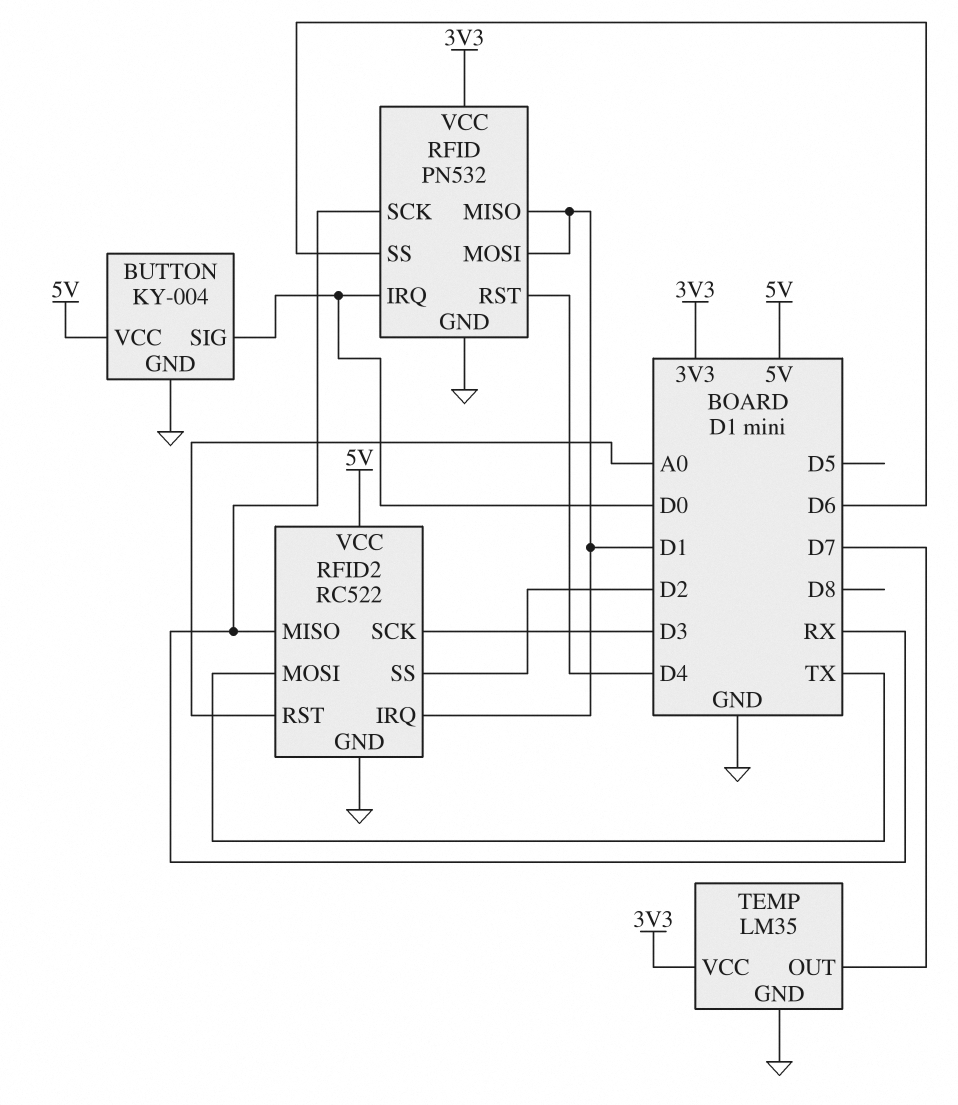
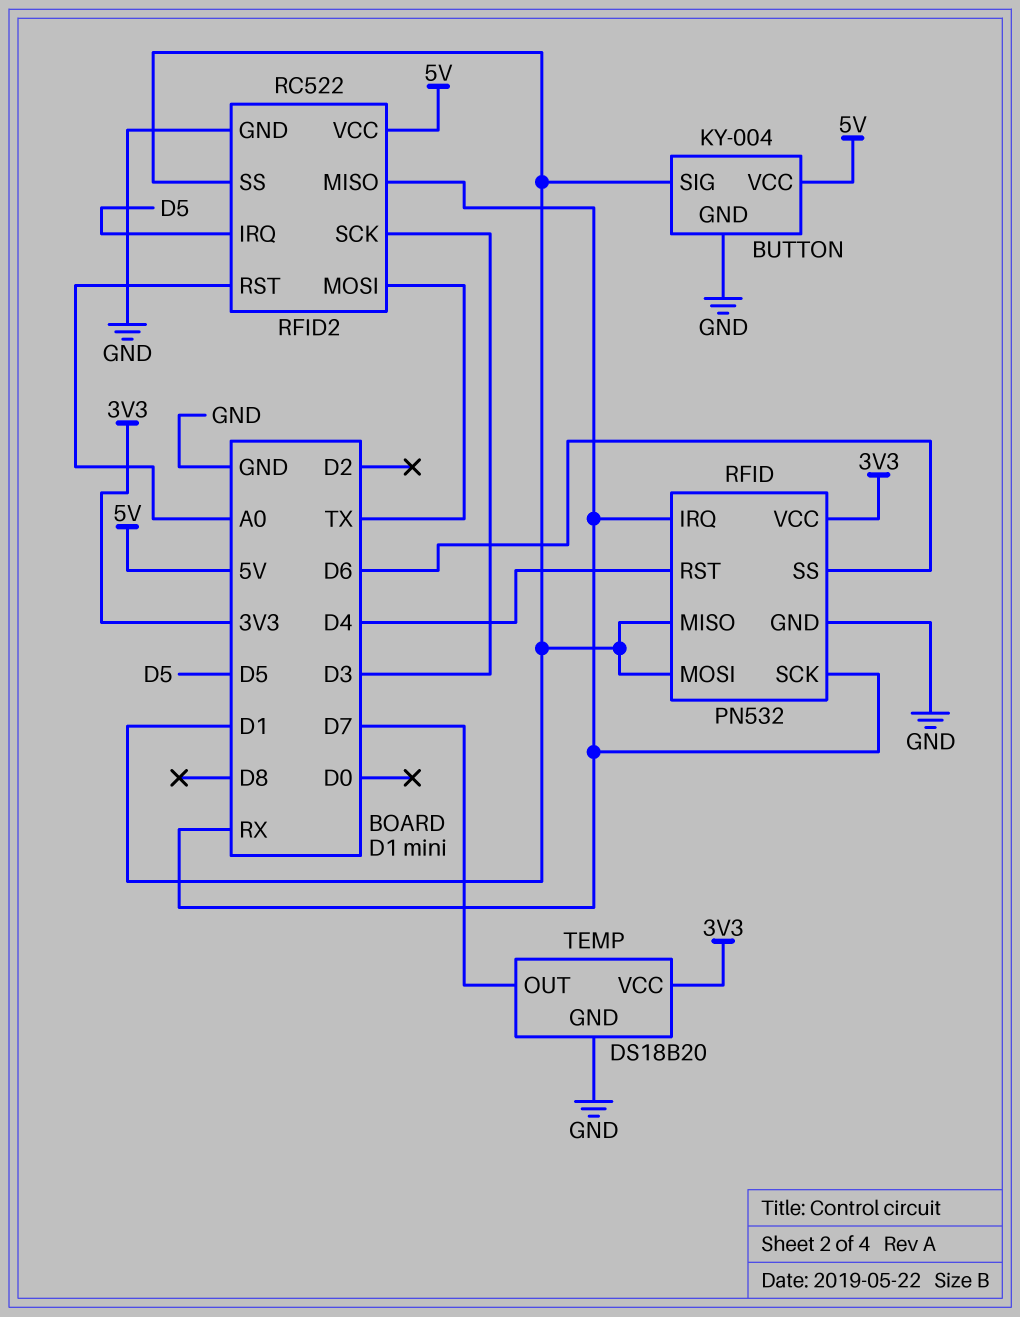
BUTTON pin SIG: D0 -> D1
RFID pin IRQ: D0 -> RX
RFID2 pin IRQ: D1 -> D5
RFID2 pin SS: D2 -> D1
TEMP: LM35 -> DS18B20

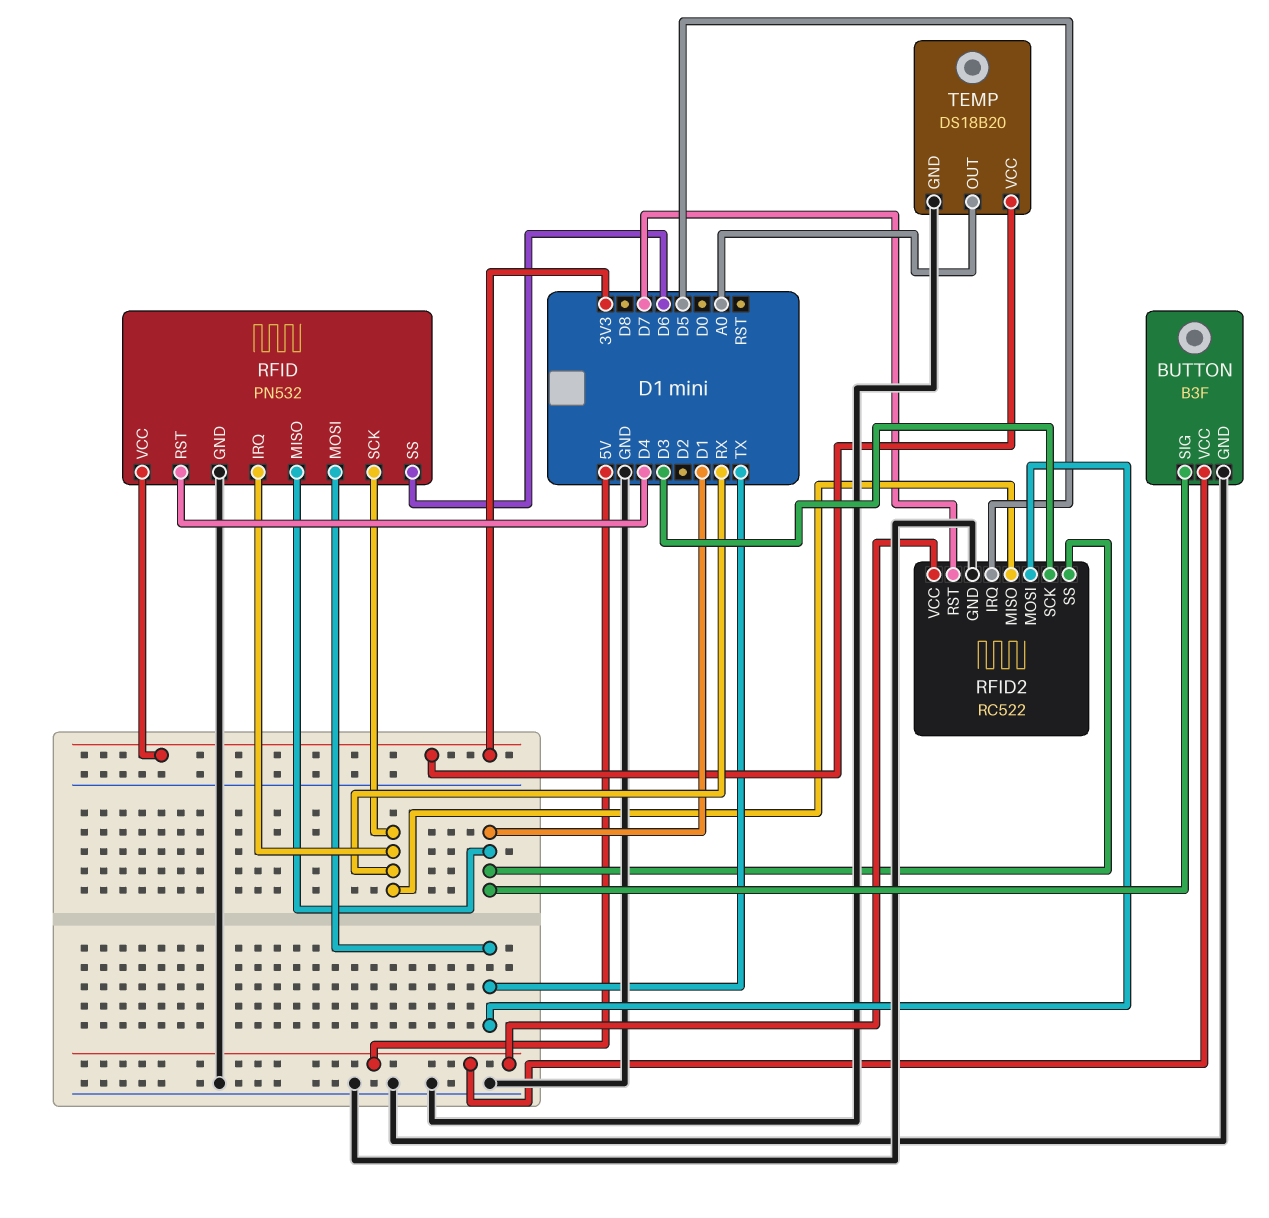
BUTTON: KY-004 -> B3F
RFID pin MOSI: D1 -> TX
RFID2 pin RST: A0 -> D7
TEMP pin OUT: D7 -> A0

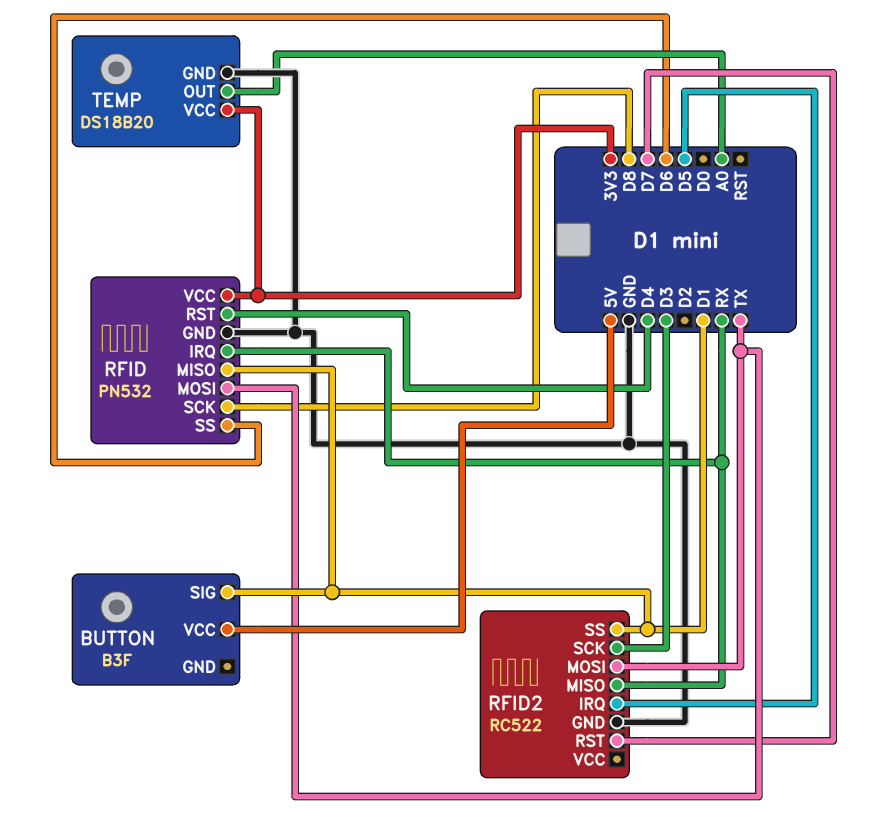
BUTTON pin GND: GND -> none
RFID pin SCK: RX -> D8
RFID2 pin VCC: 5V -> none

